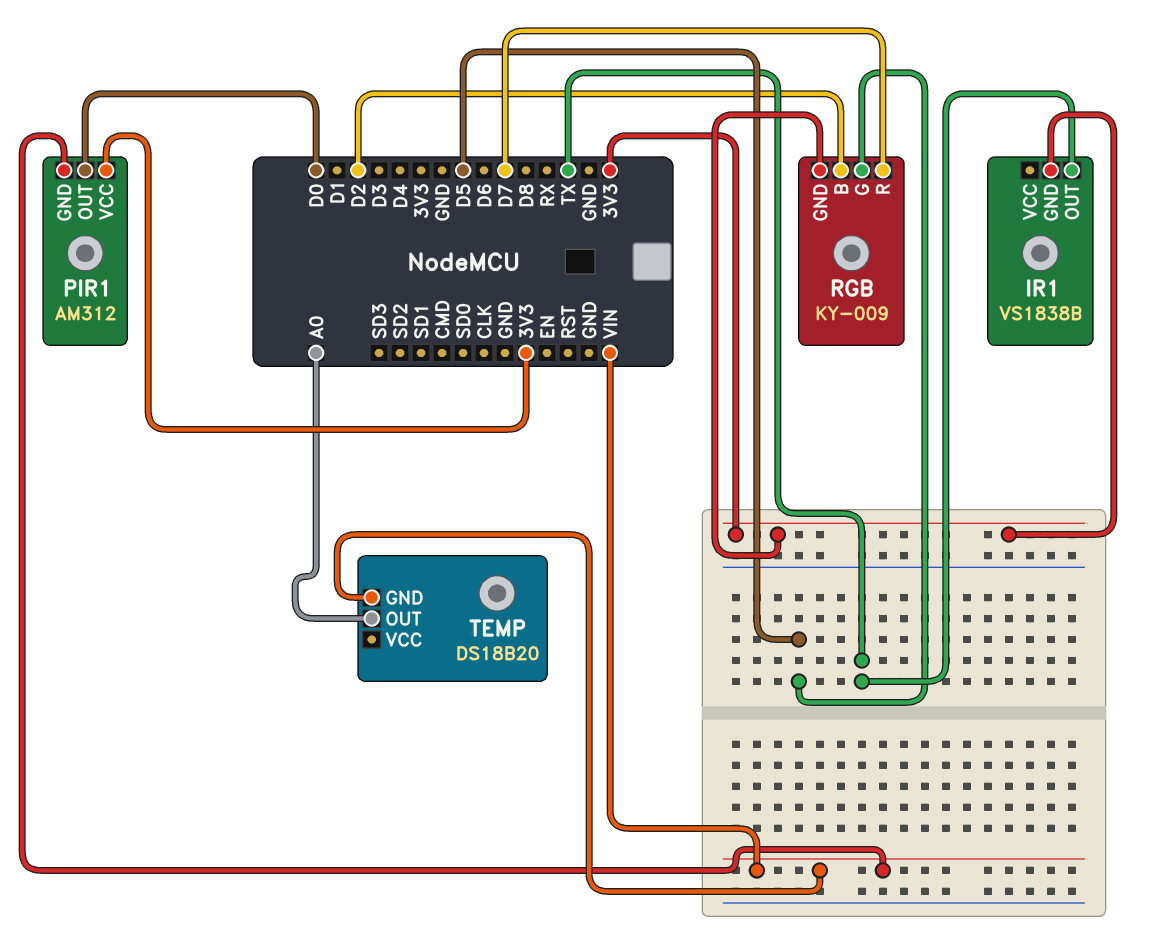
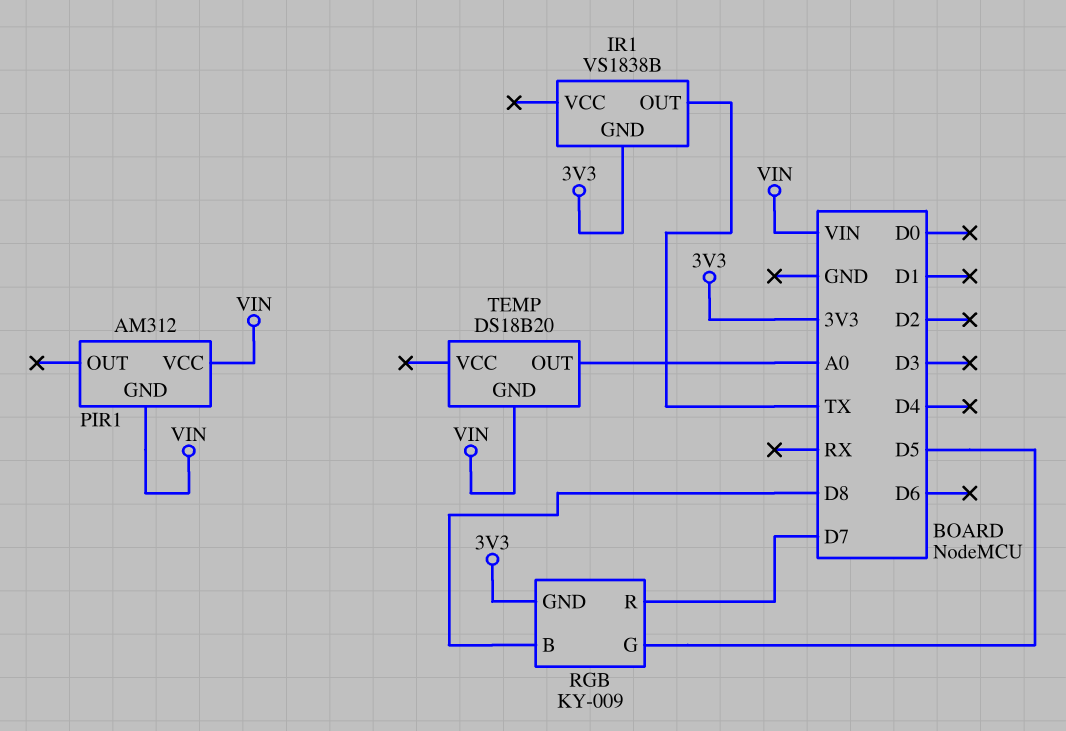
PIR1 pin OUT: D0 -> none
PIR1 pin VCC: 3V3 -> VIN
RGB pin B: D2 -> D8

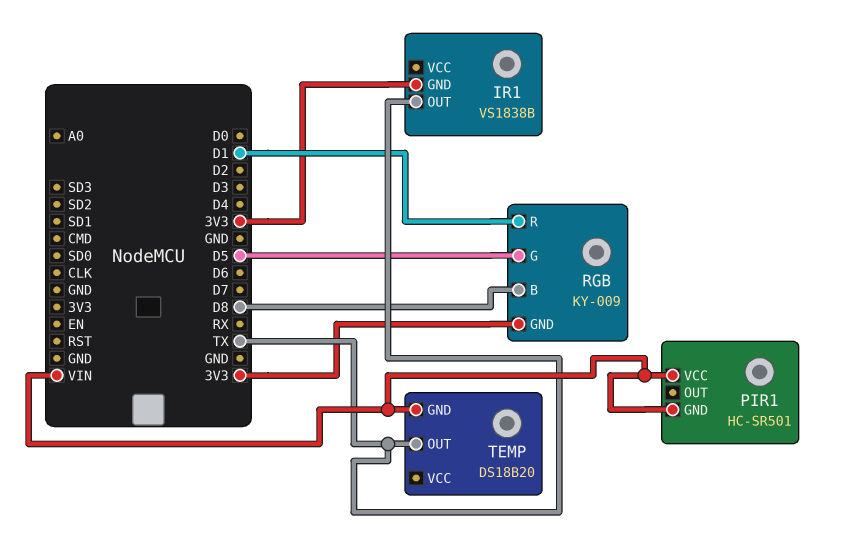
PIR1: AM312 -> HC-SR501
RGB pin R: D7 -> D1
TEMP pin OUT: A0 -> TX

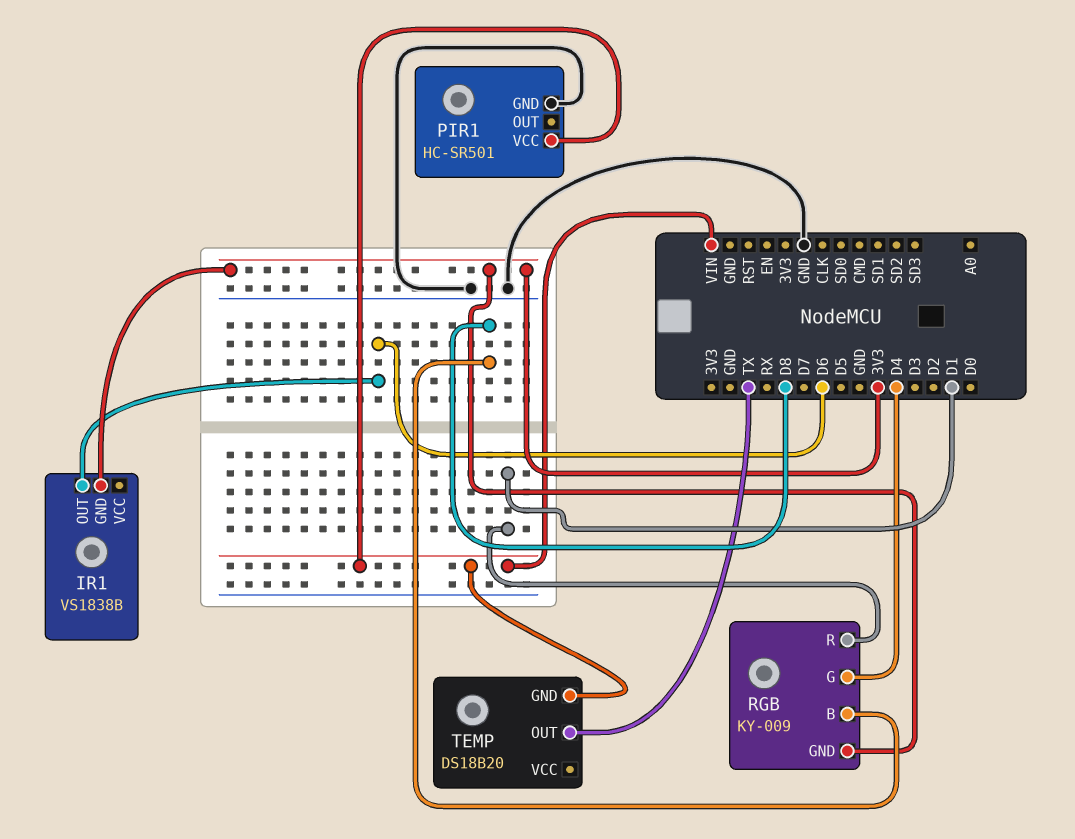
IR1 pin OUT: TX -> D6
PIR1 pin GND: VIN -> GND
RGB pin G: D5 -> D4

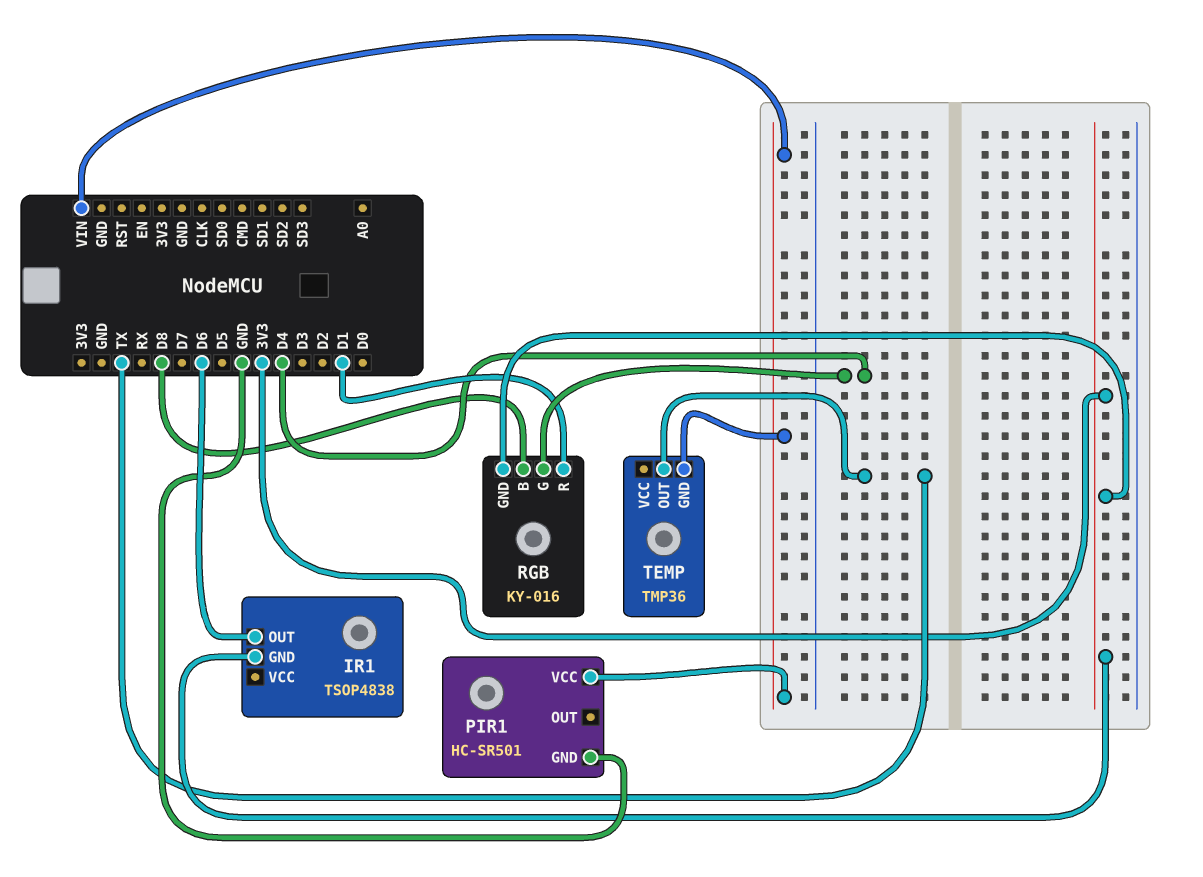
IR1: VS1838B -> TSOP4838
RGB: KY-009 -> KY-016
TEMP: DS18B20 -> TMP36

